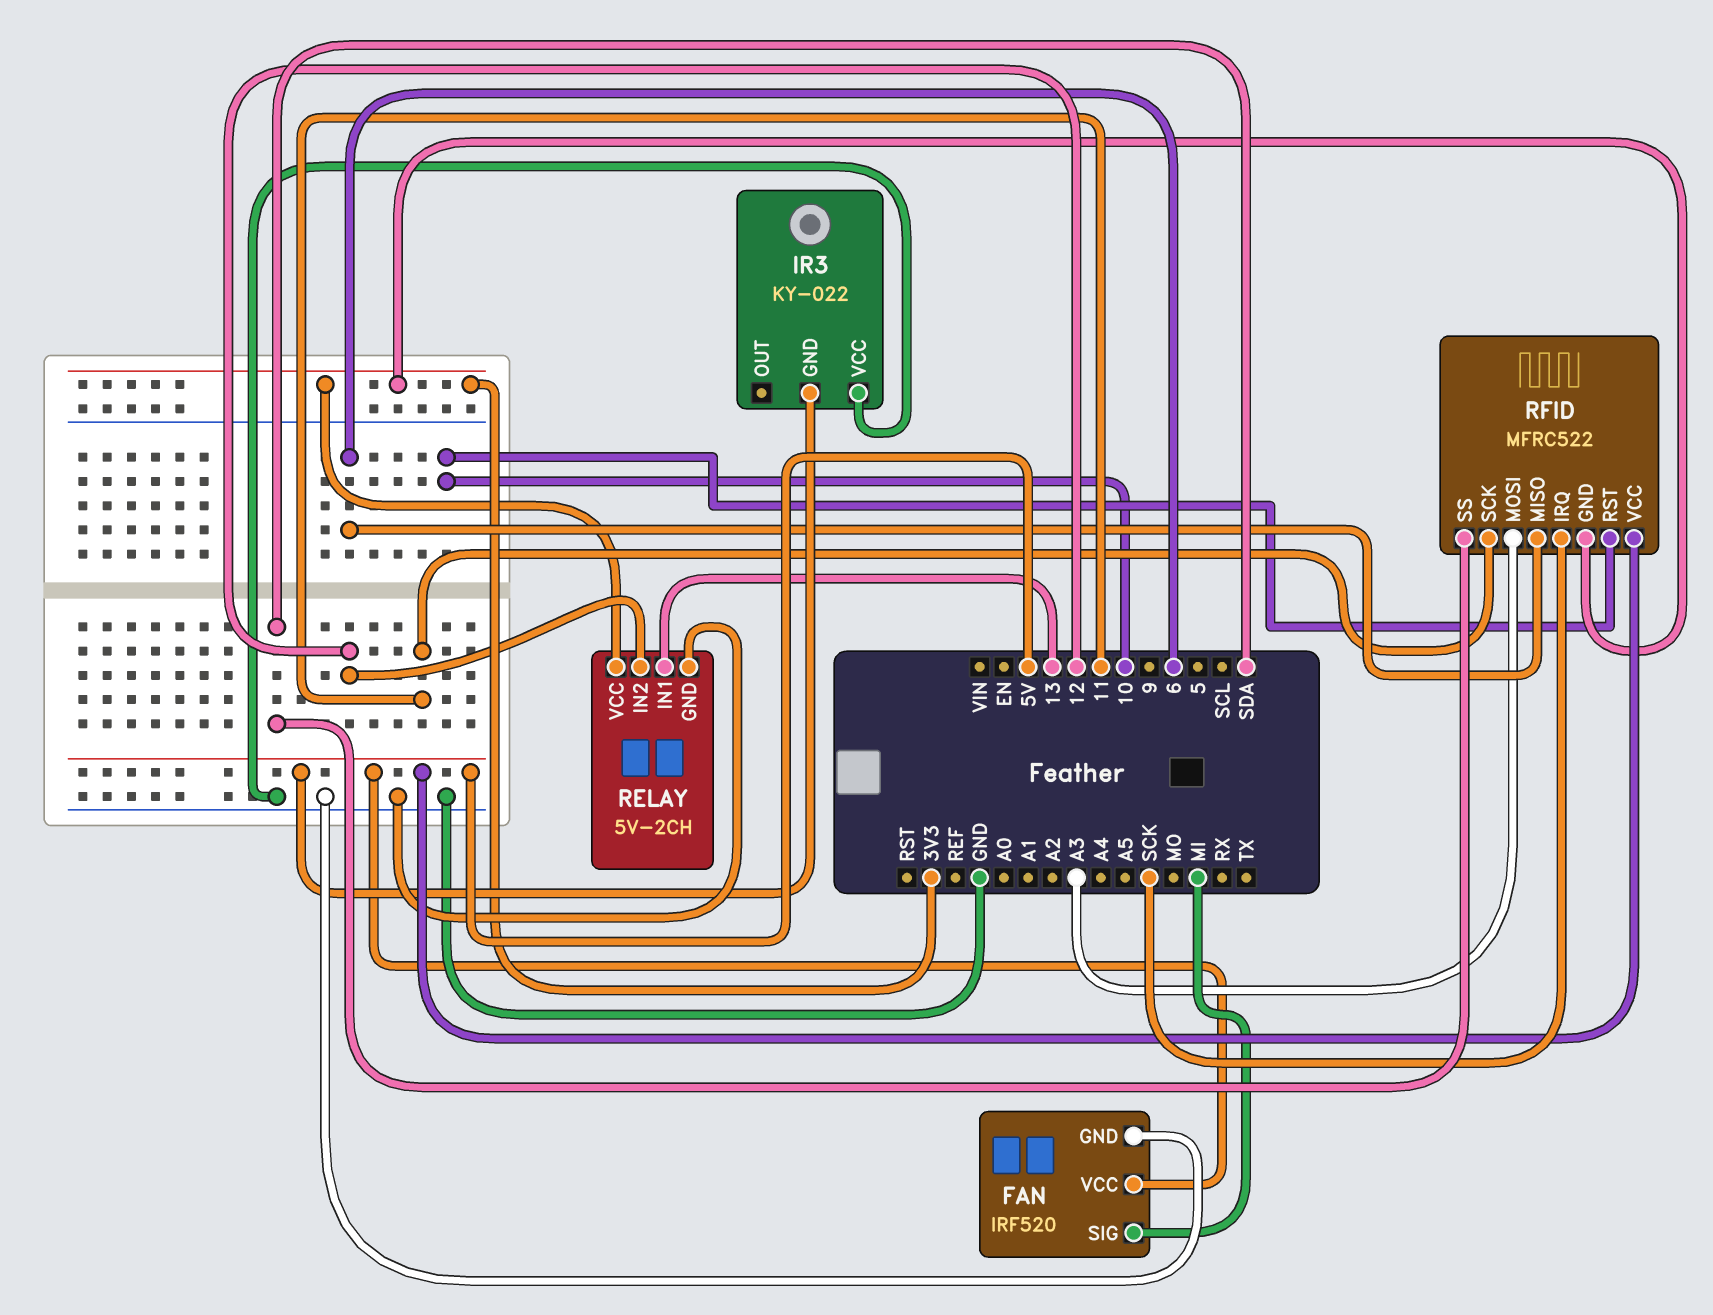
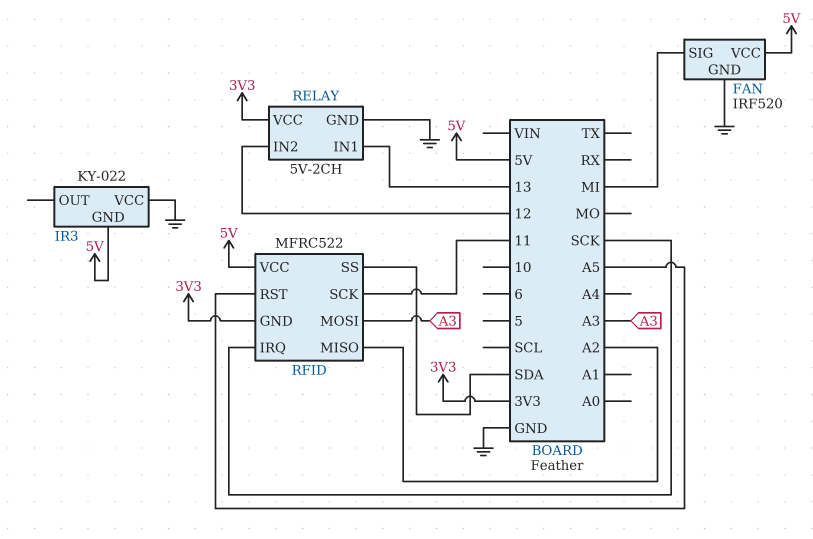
RFID pin MISO: 6 -> A2
RFID pin RST: 10 -> A5

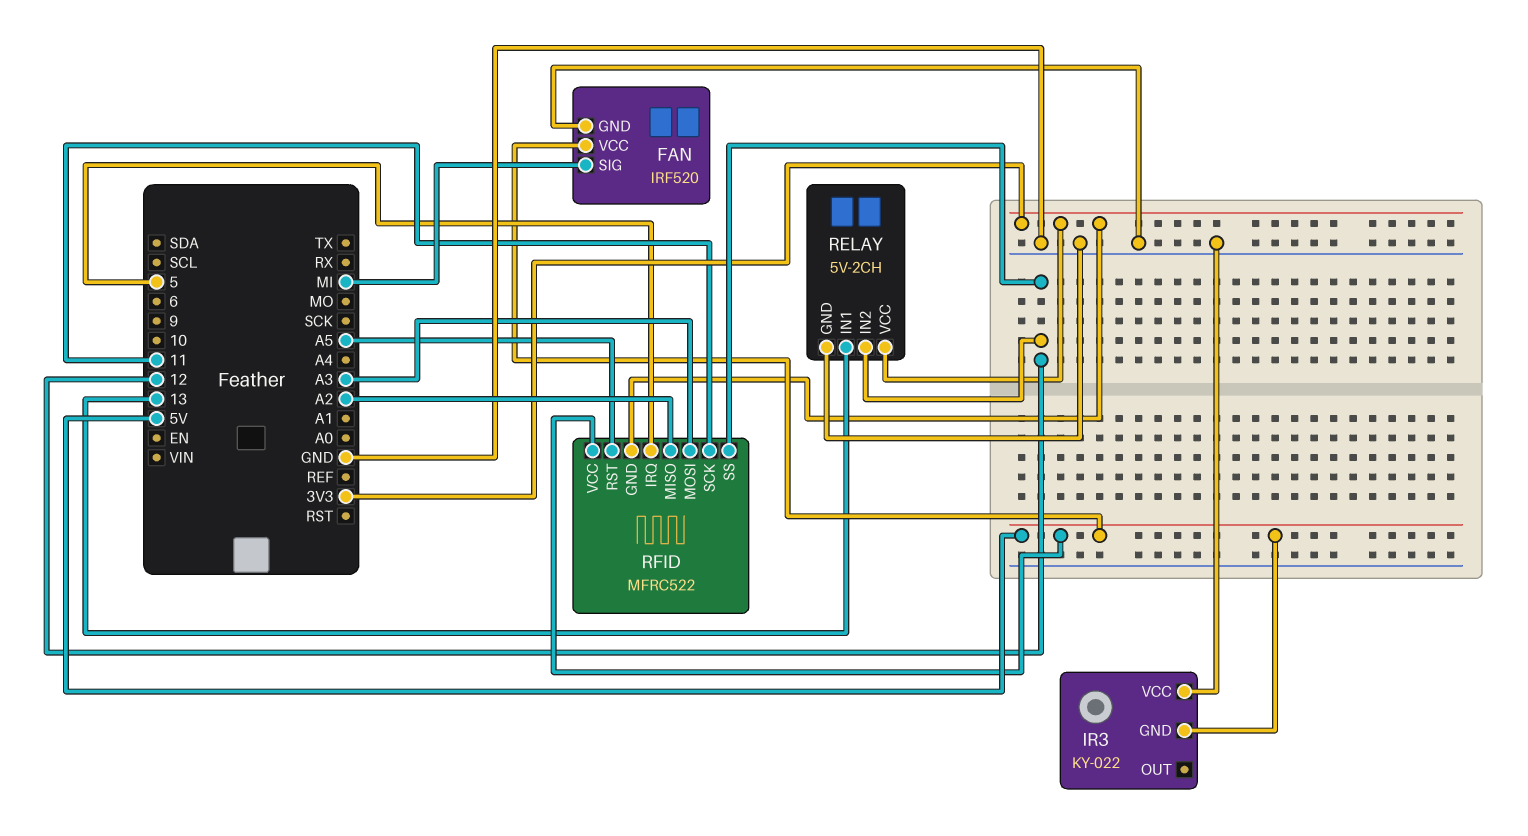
RFID pin IRQ: SCK -> 5
RFID pin SS: SDA -> 12

